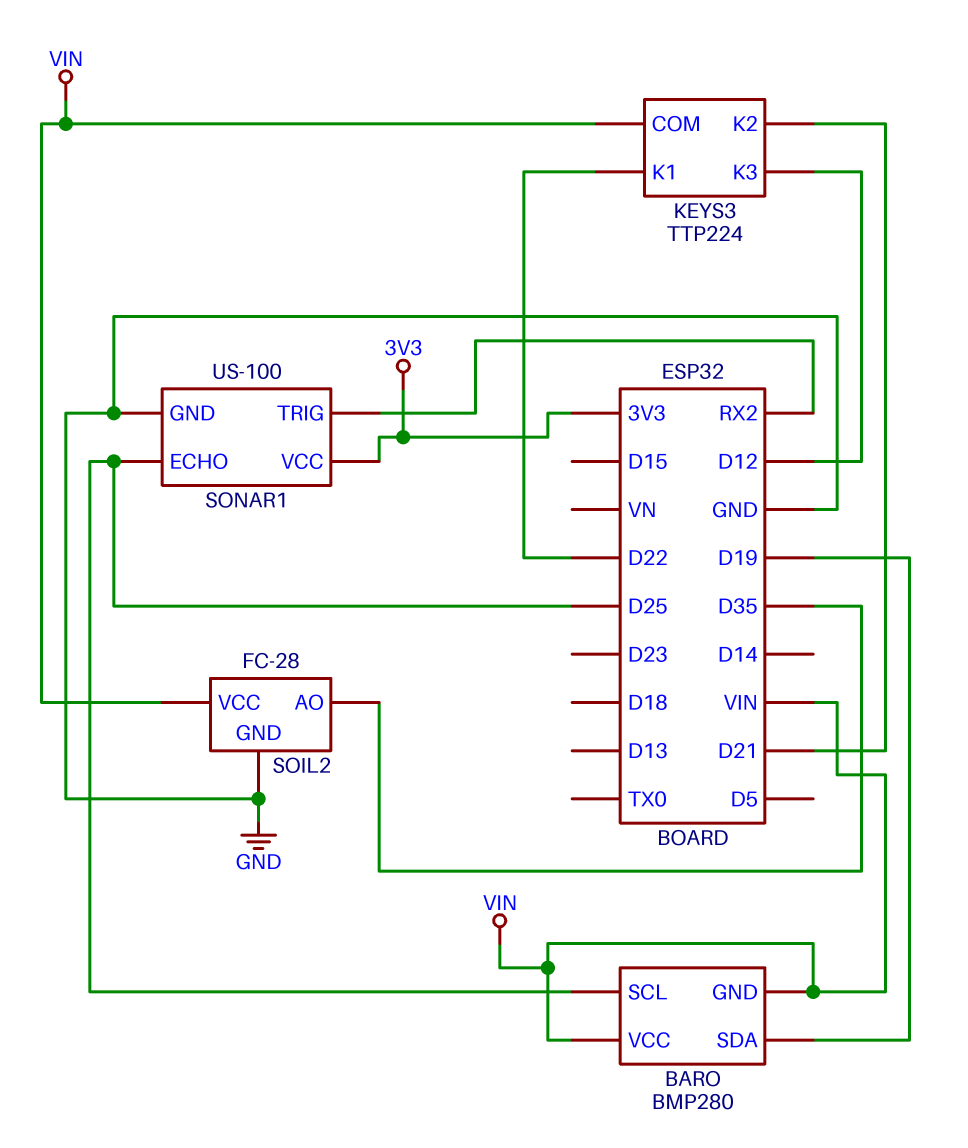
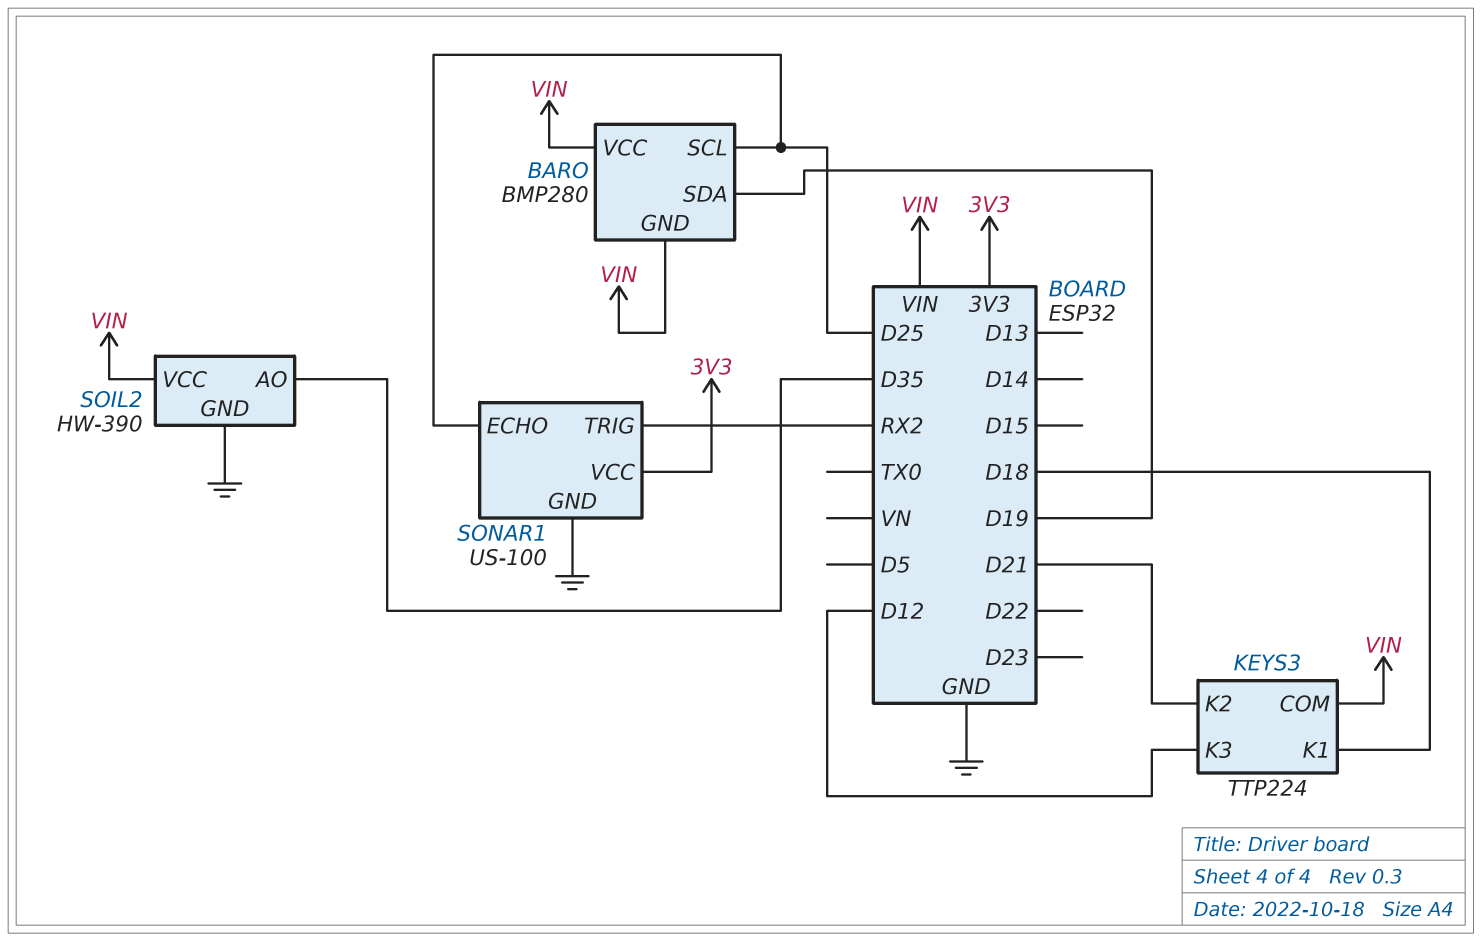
KEYS3 pin K1: D22 -> D18
SOIL2: FC-28 -> HW-390

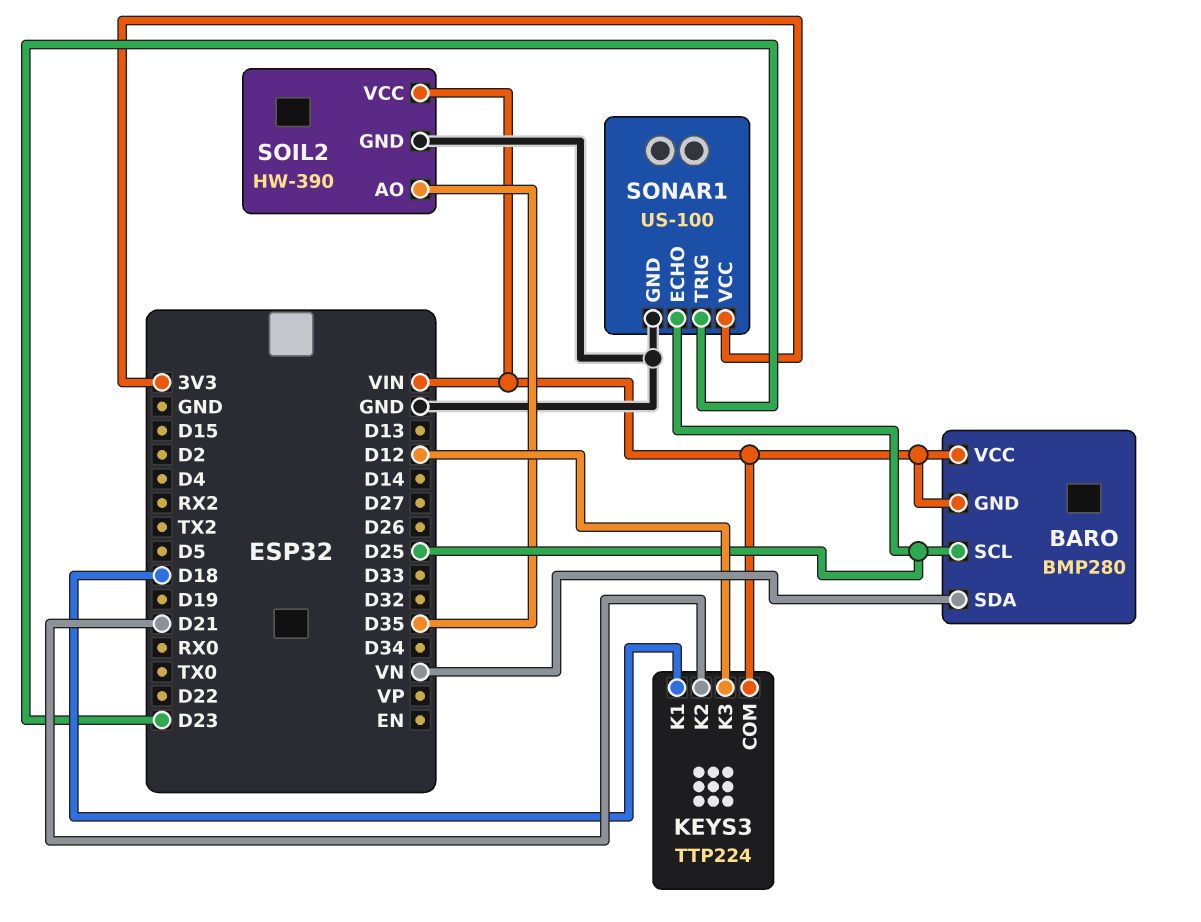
BARO pin SDA: D19 -> VN
SONAR1 pin TRIG: RX2 -> D23

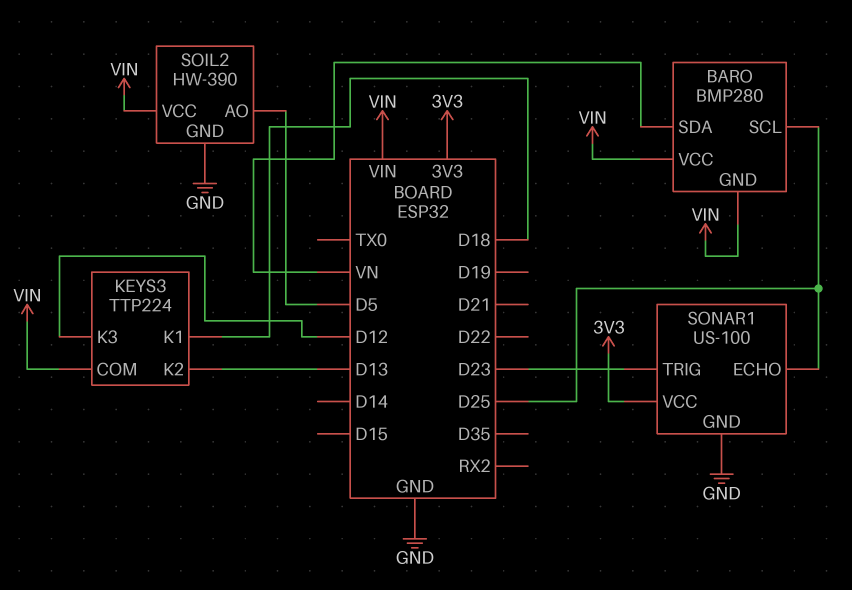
KEYS3 pin K2: D21 -> D13
SOIL2 pin AO: D35 -> D5

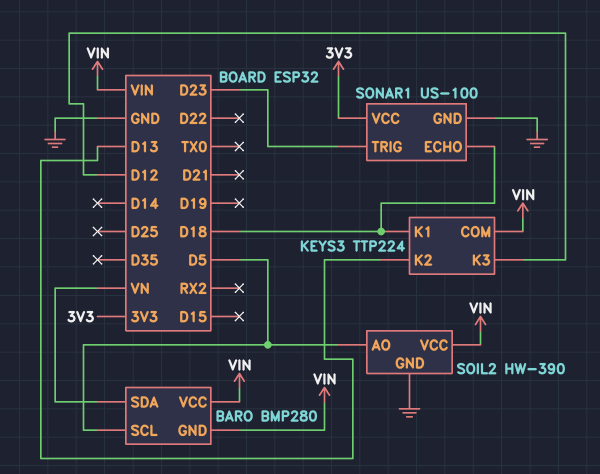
BARO pin SCL: D25 -> D5
SONAR1 pin ECHO: D25 -> D18

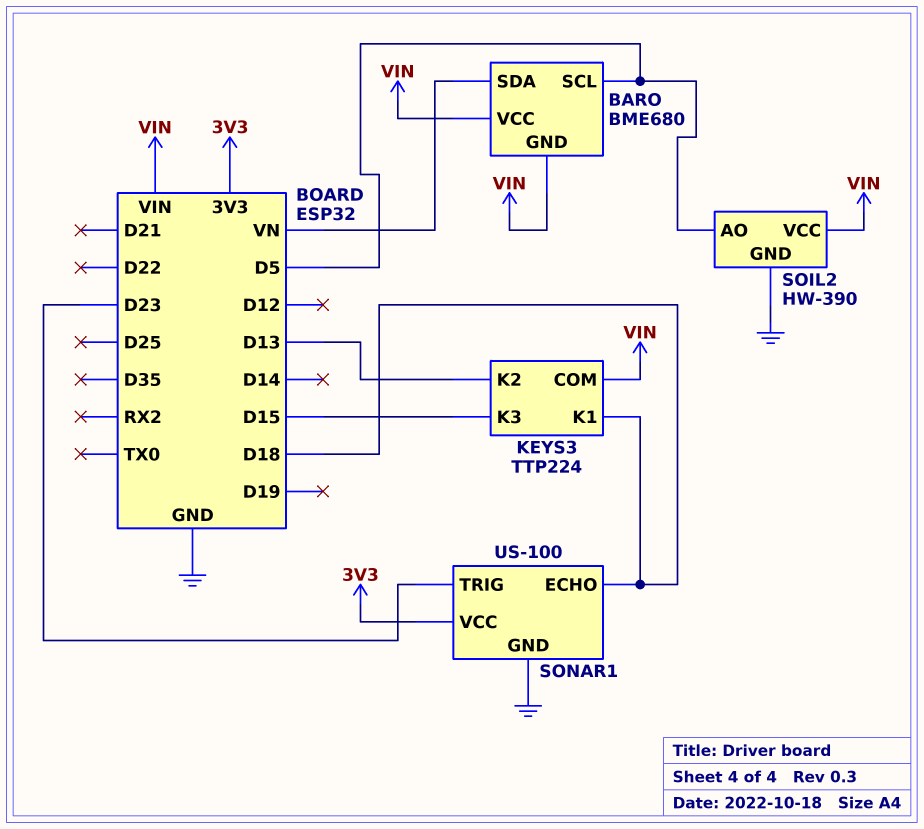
BARO: BMP280 -> BME680
KEYS3 pin K3: D12 -> D15

